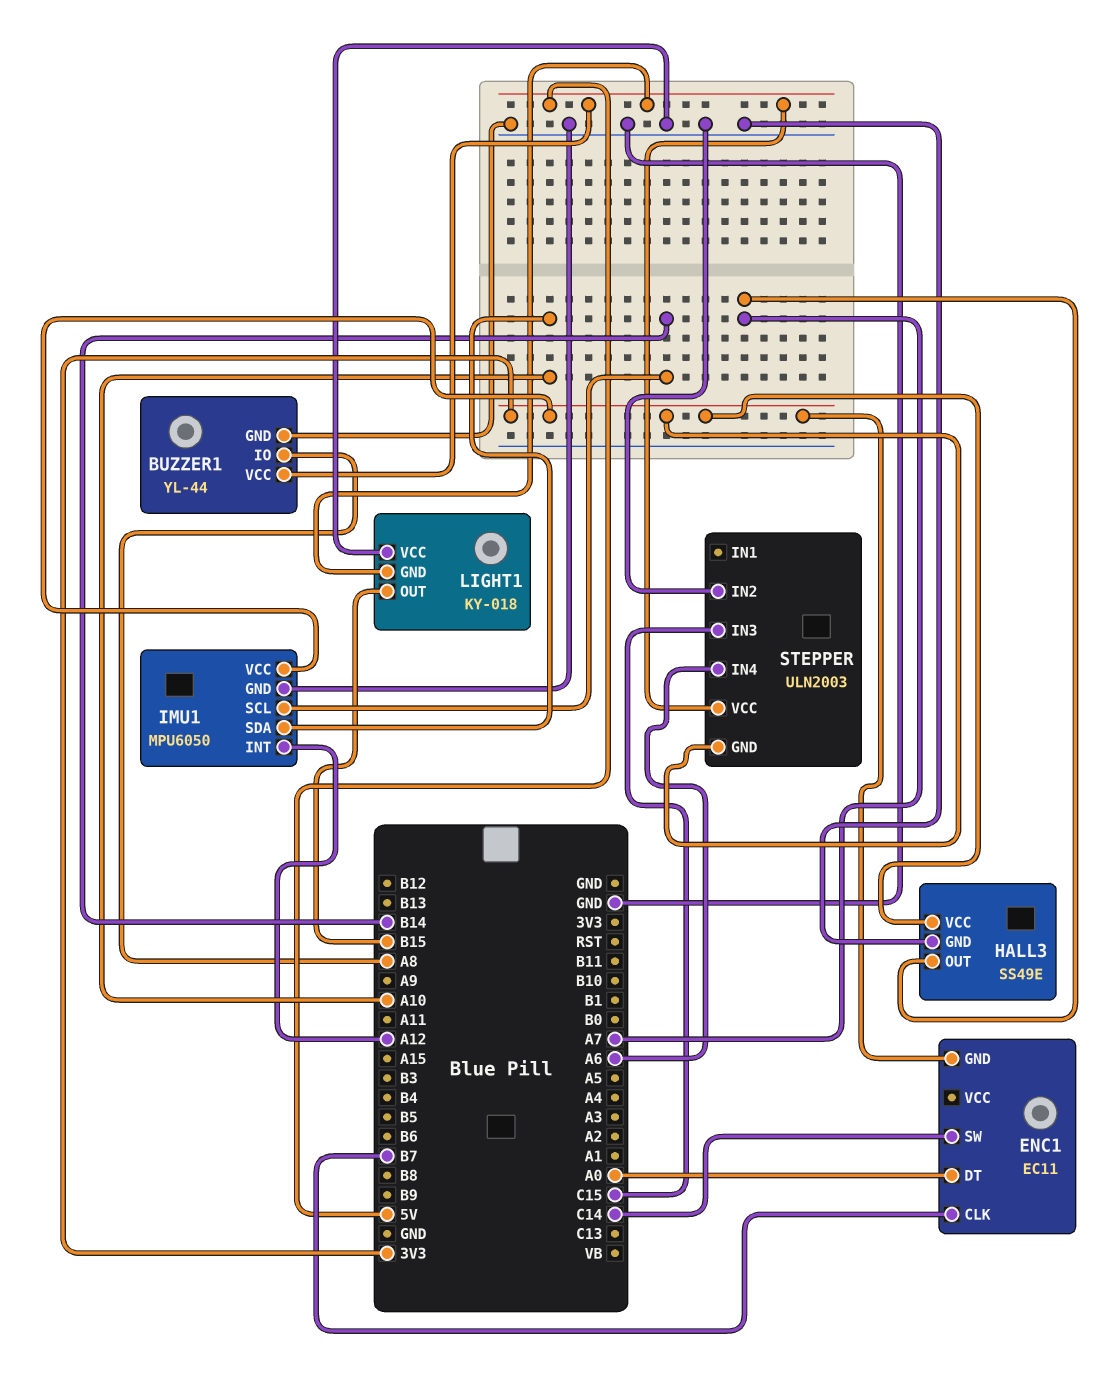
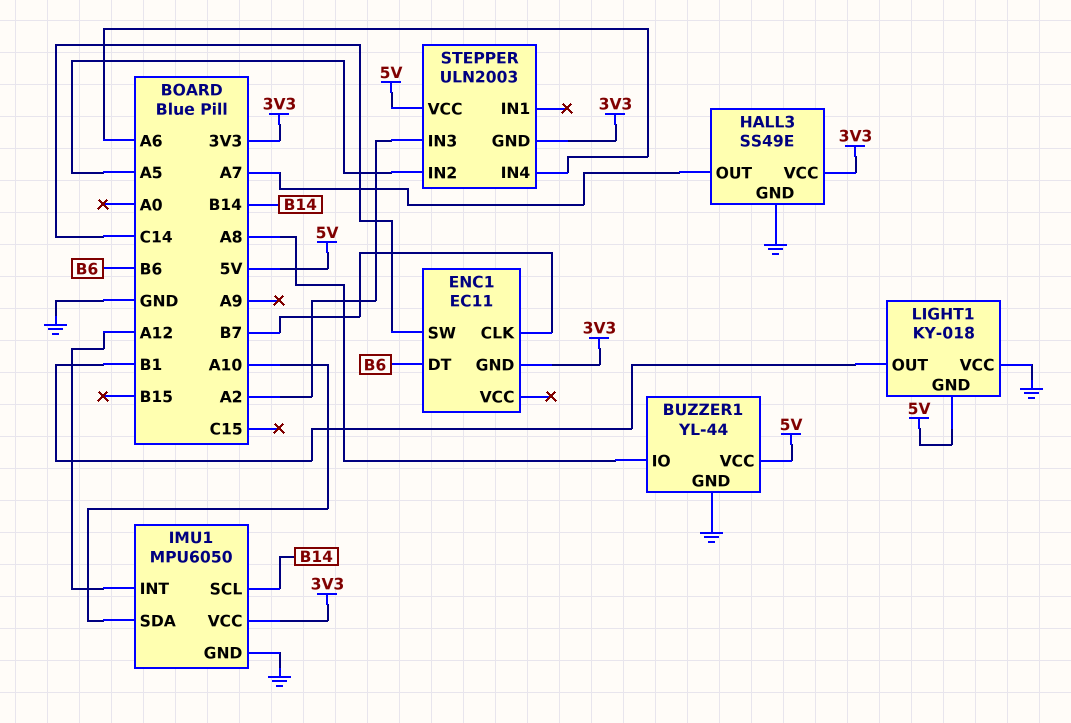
ENC1 pin DT: A0 -> B6
LIGHT1 pin OUT: B15 -> B1
STEPPER pin IN2: GND -> A5
STEPPER pin IN3: C15 -> A2

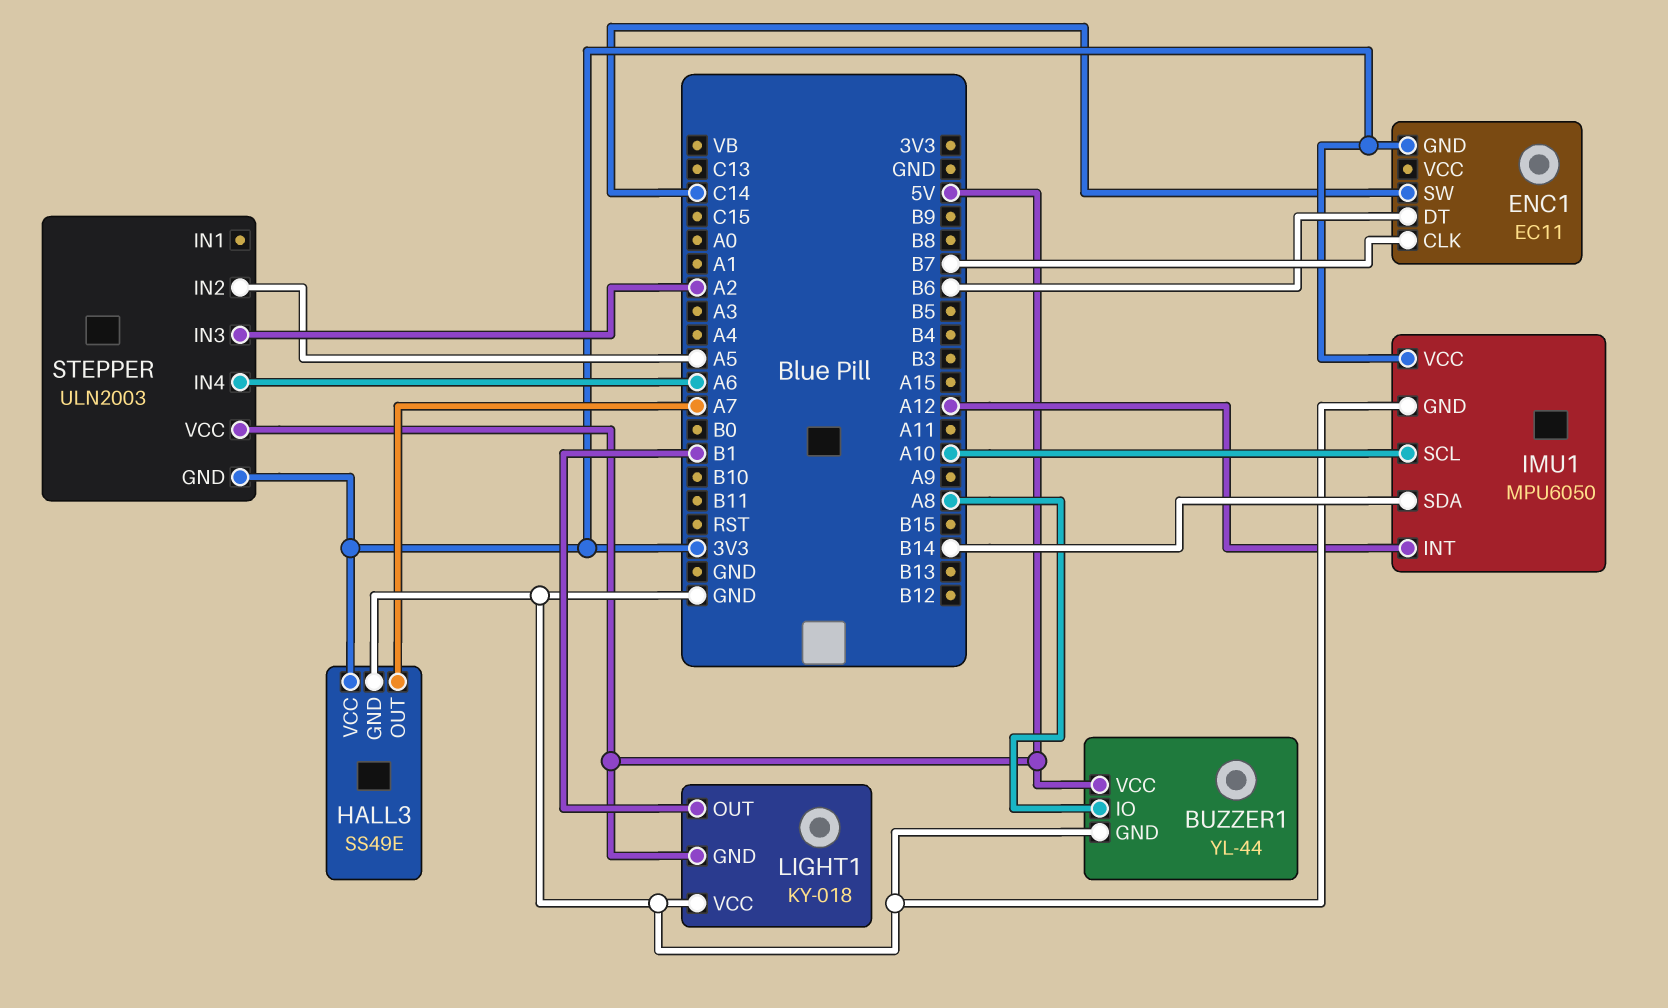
IMU1 pin SCL: B14 -> A10
IMU1 pin SDA: A10 -> B14

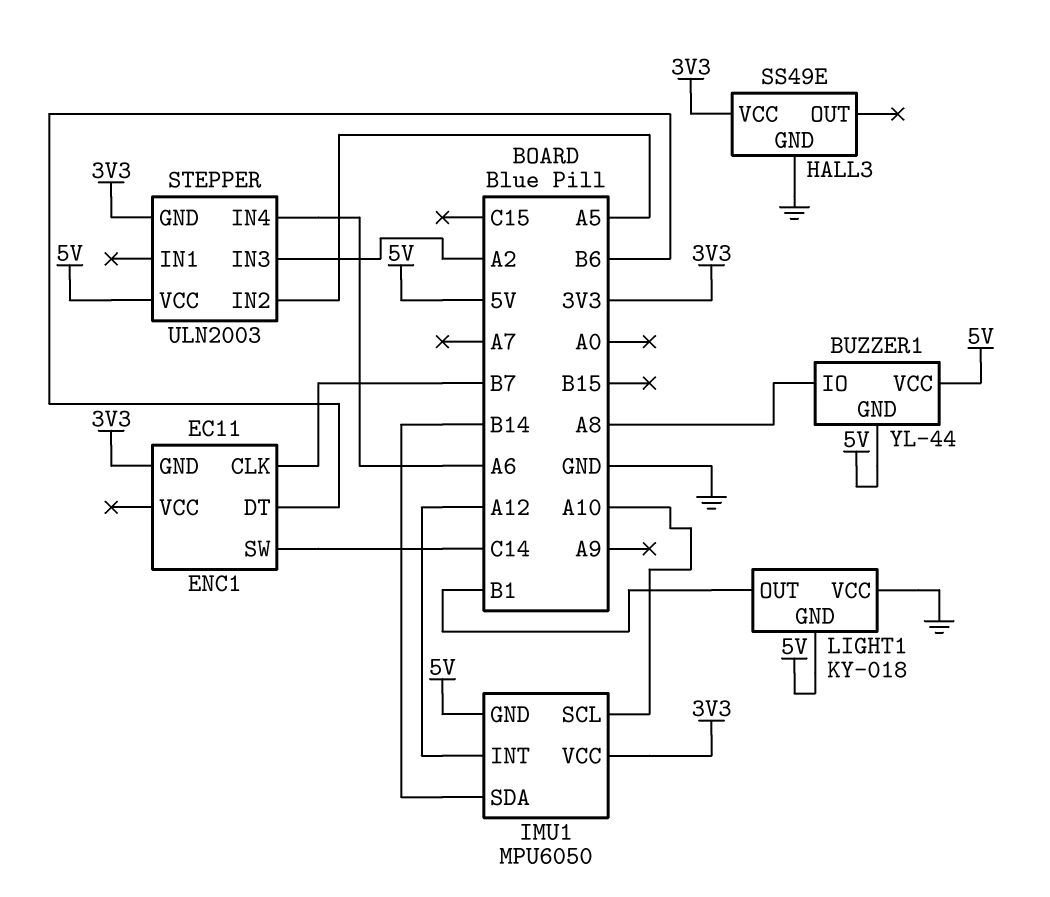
BUZZER1 pin GND: GND -> 5V
HALL3 pin OUT: A7 -> none
IMU1 pin GND: GND -> 5V

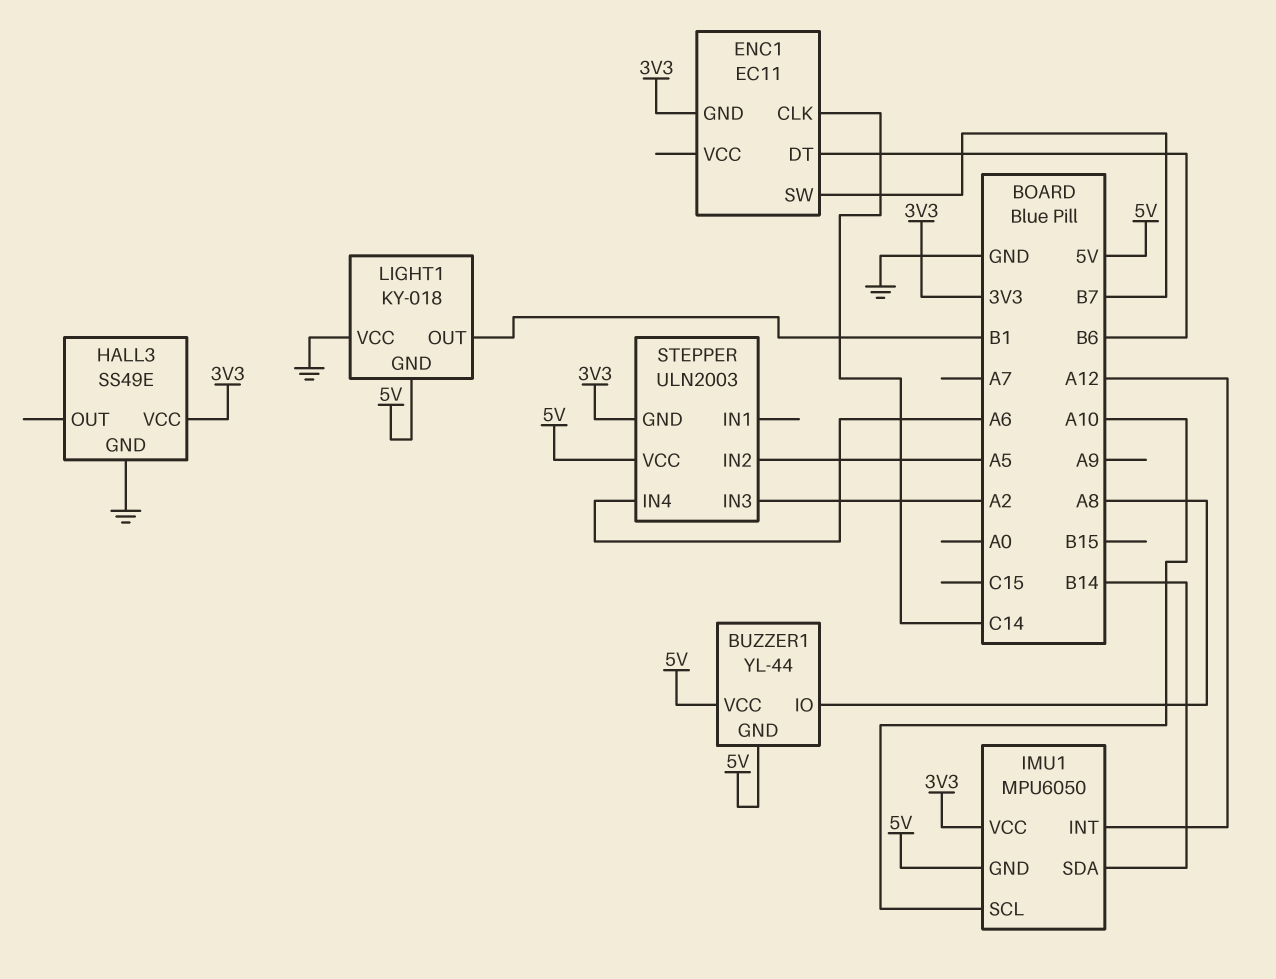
ENC1 pin CLK: B7 -> C14
ENC1 pin SW: C14 -> B7

